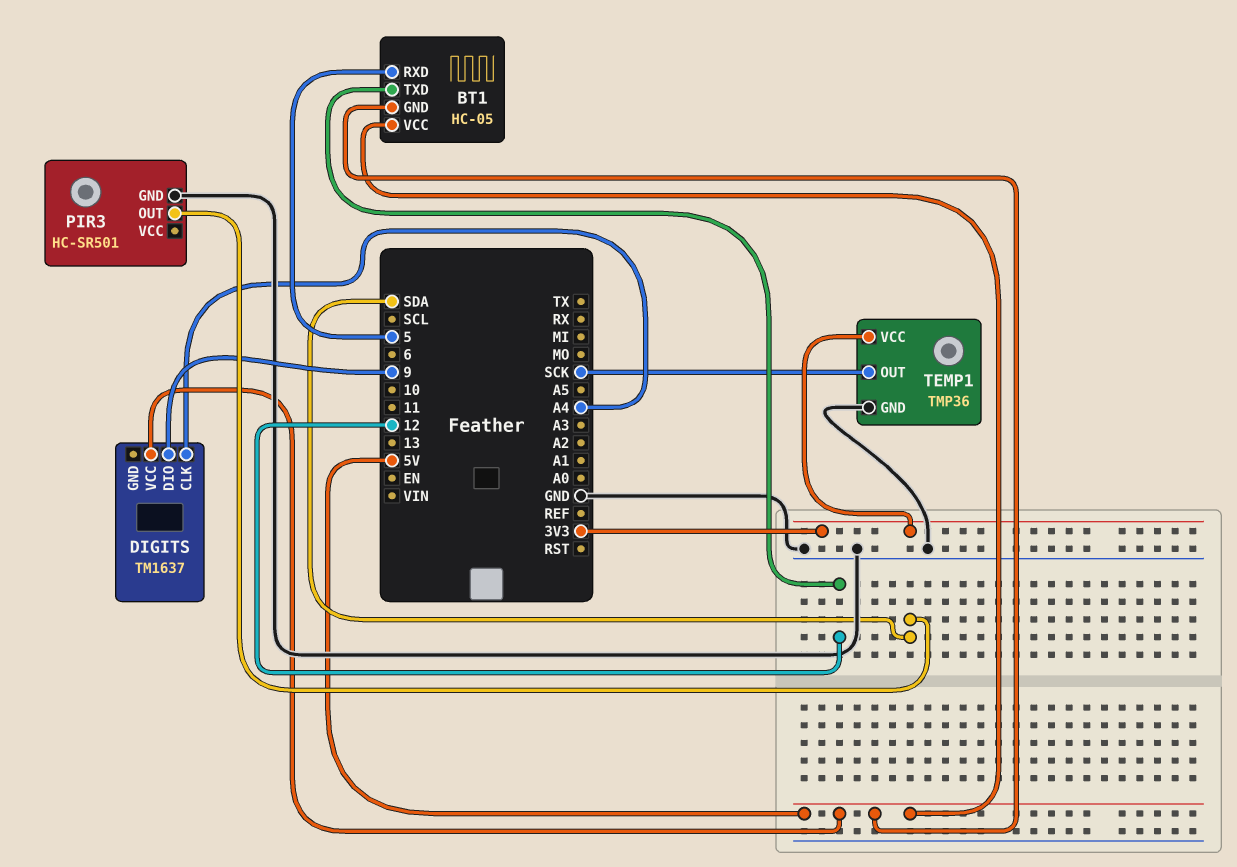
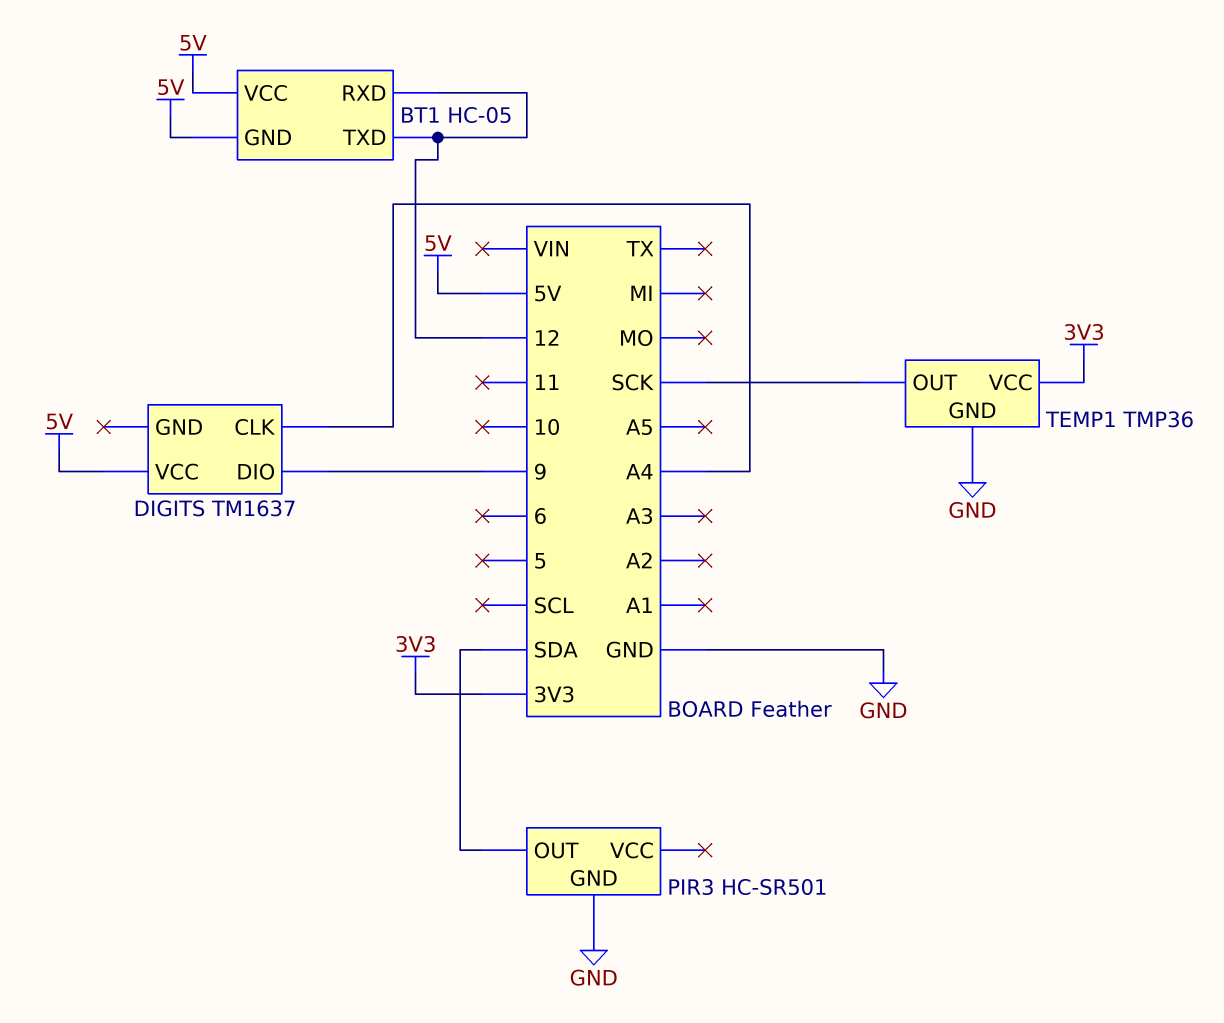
BT1 pin RXD: 5 -> 12

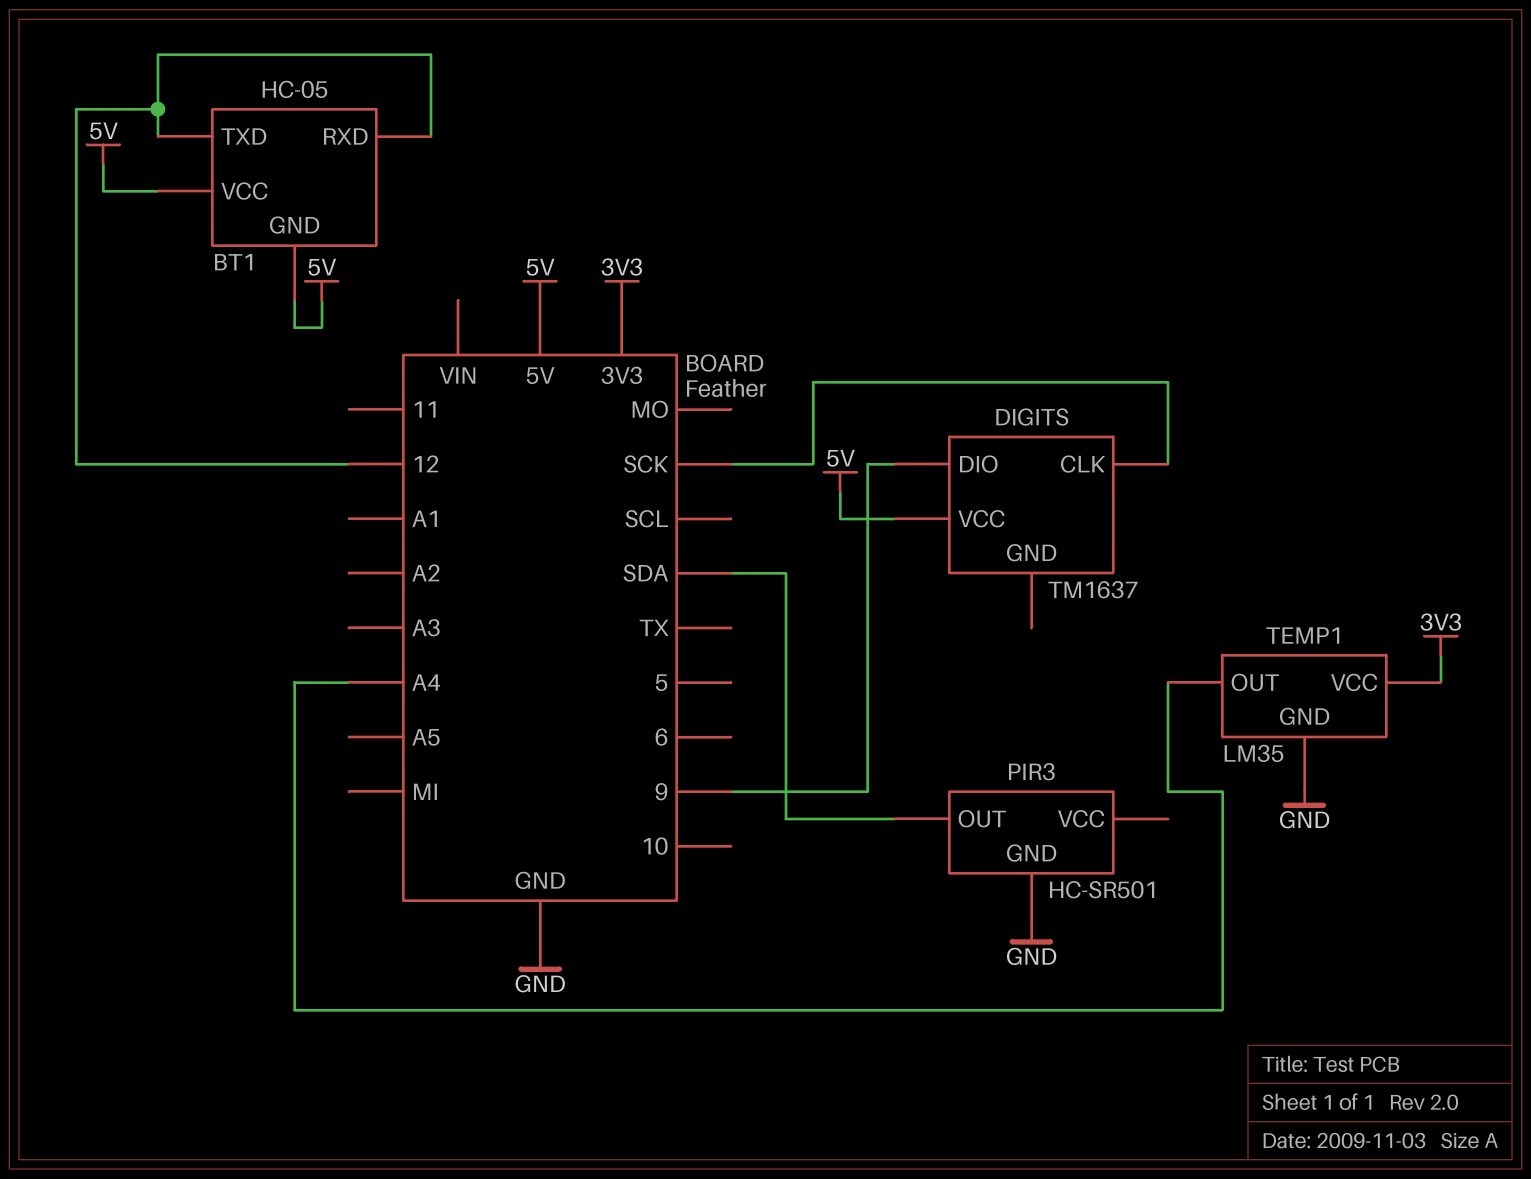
DIGITS pin CLK: A4 -> SCK
TEMP1: TMP36 -> LM35
TEMP1 pin OUT: SCK -> A4

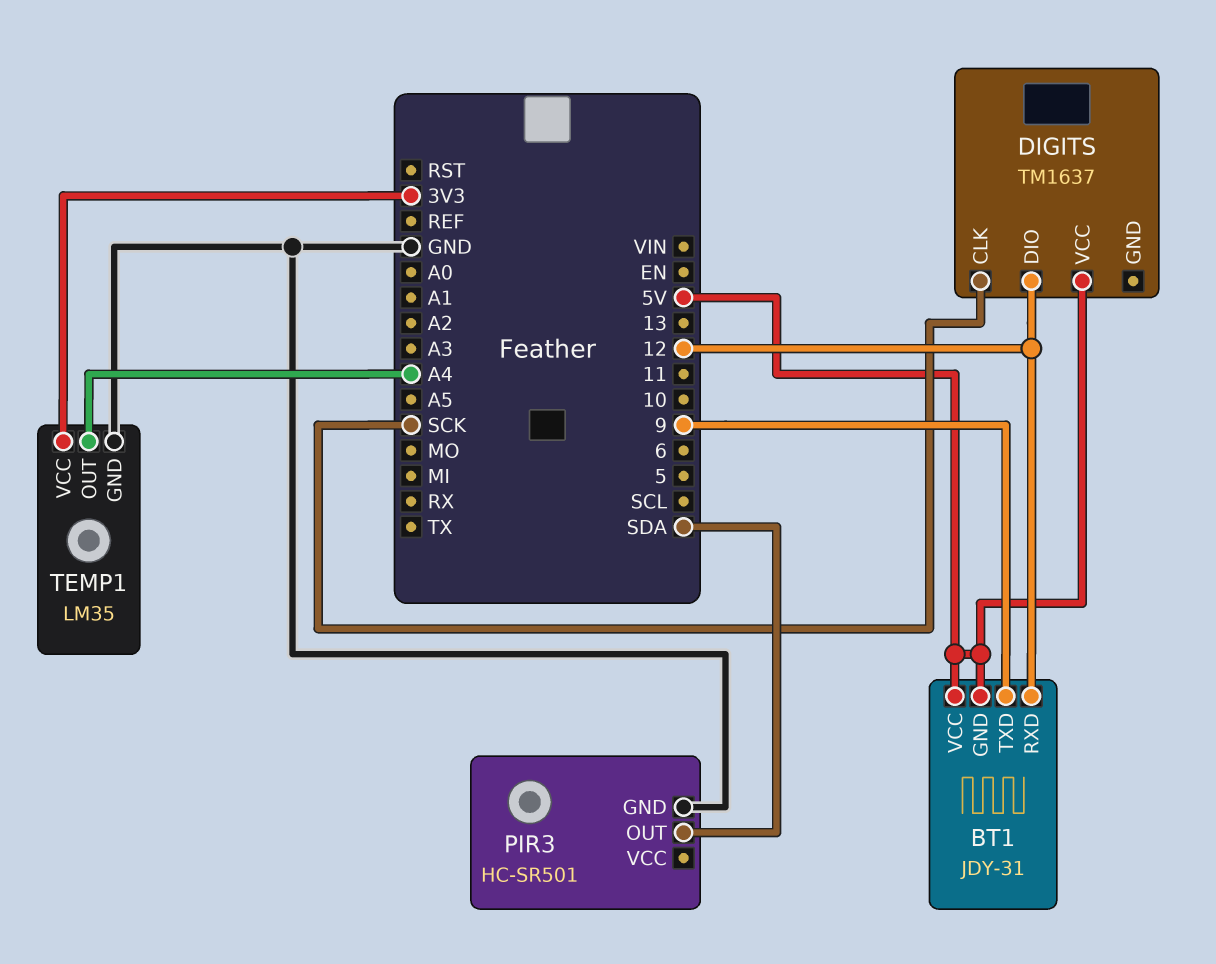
BT1: HC-05 -> JDY-31
BT1 pin TXD: 12 -> 9
DIGITS pin DIO: 9 -> 12

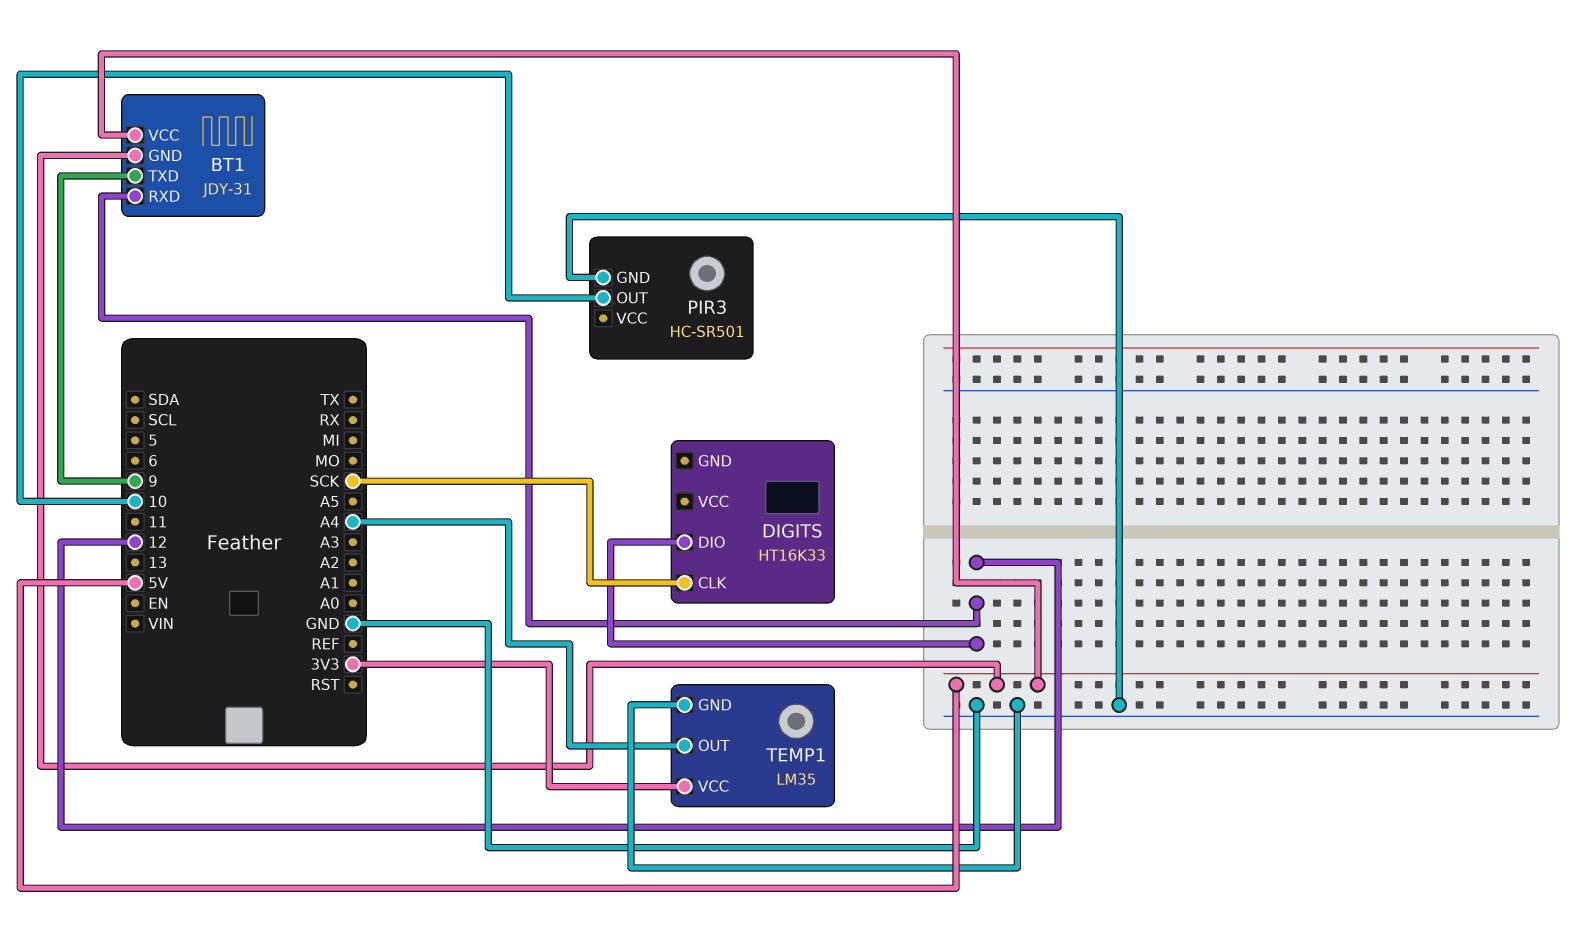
DIGITS: TM1637 -> HT16K33
DIGITS pin VCC: 5V -> none
PIR3 pin OUT: SDA -> 10

